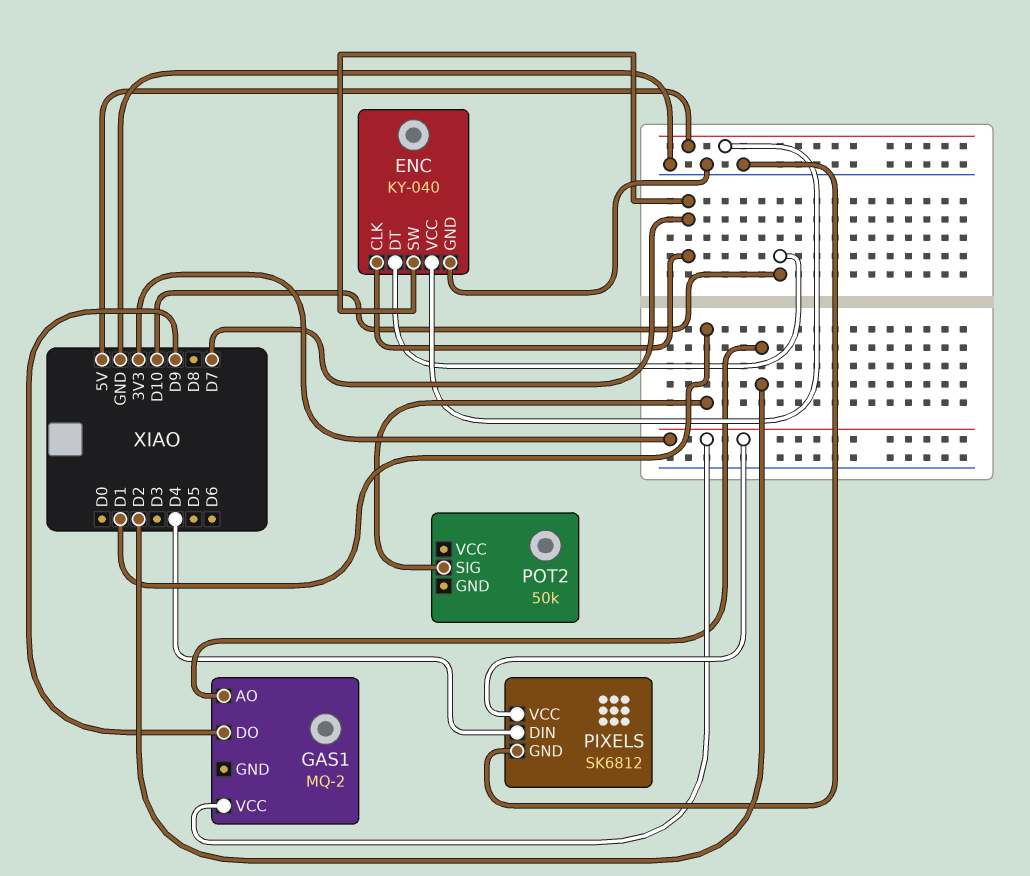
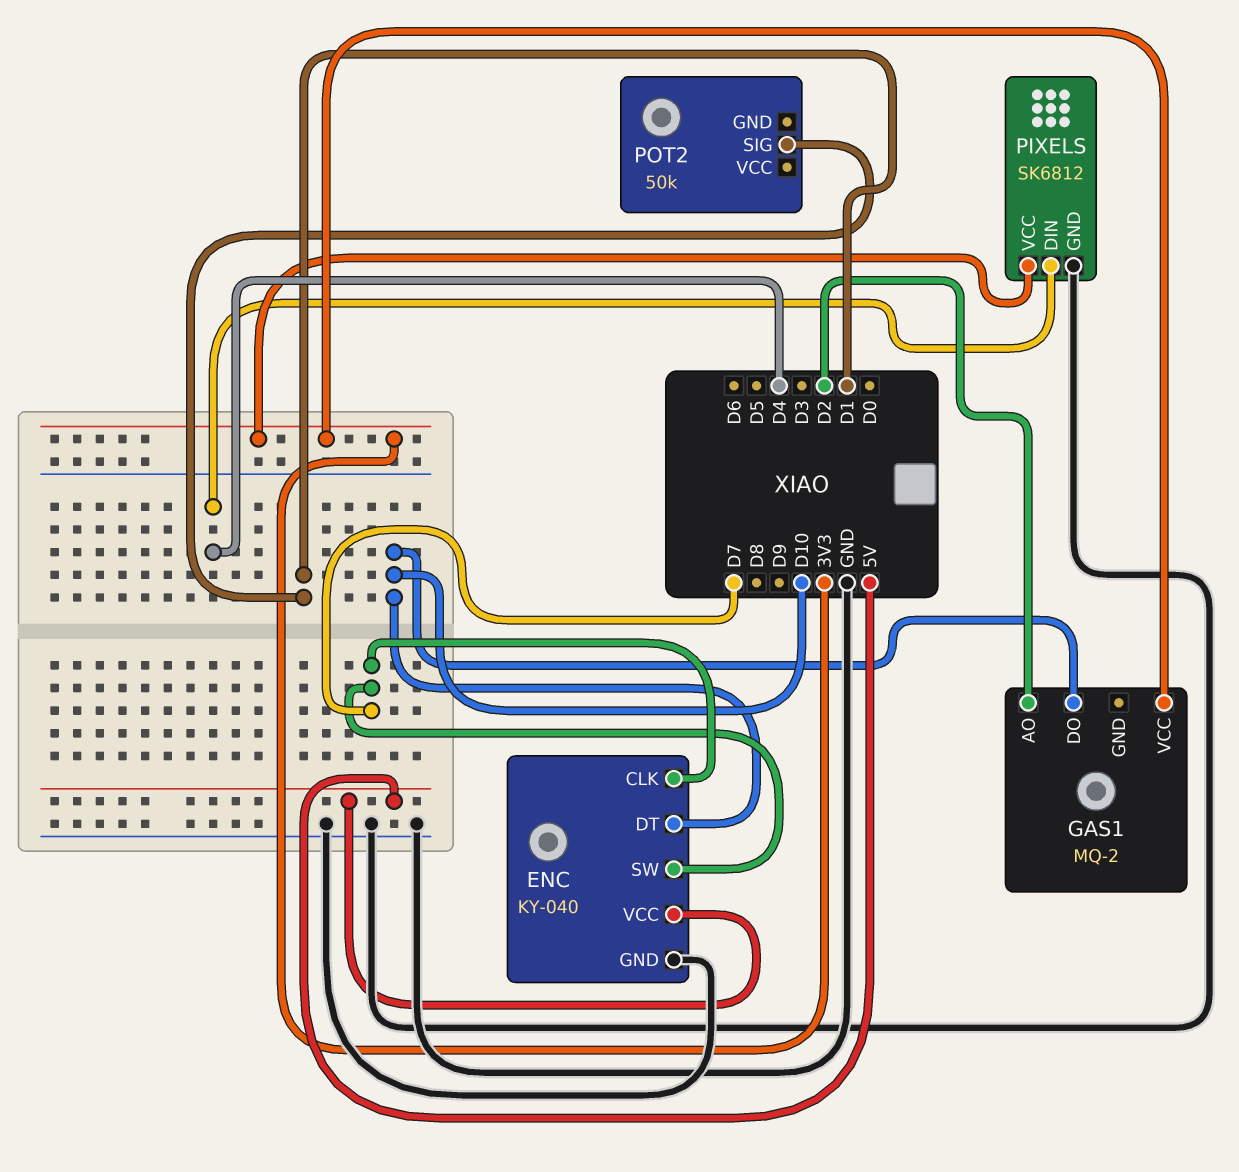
GAS1 pin DO: D9 -> D10

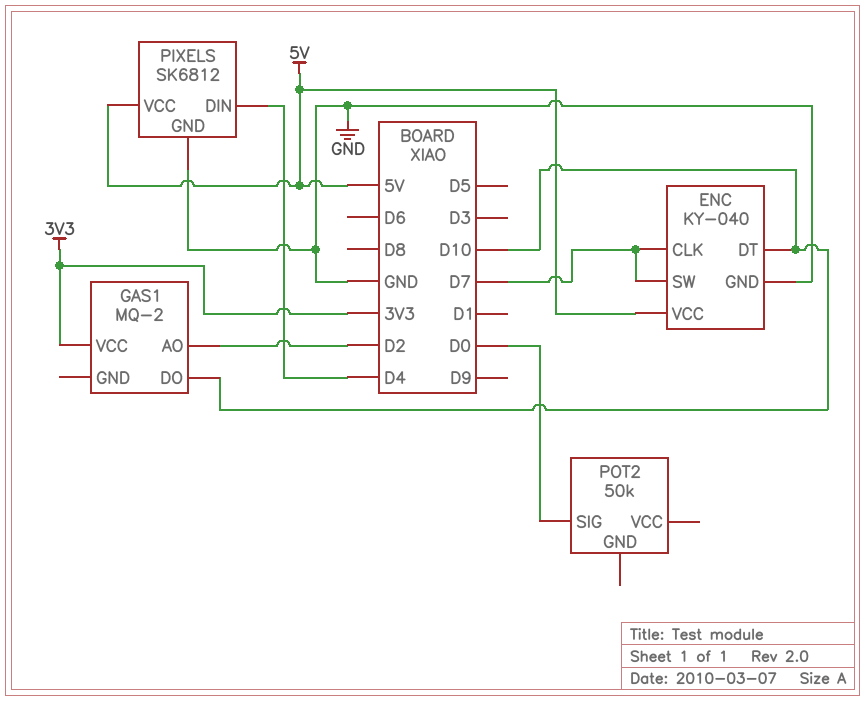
PIXELS pin VCC: 3V3 -> 5V
POT2 pin SIG: D1 -> D0

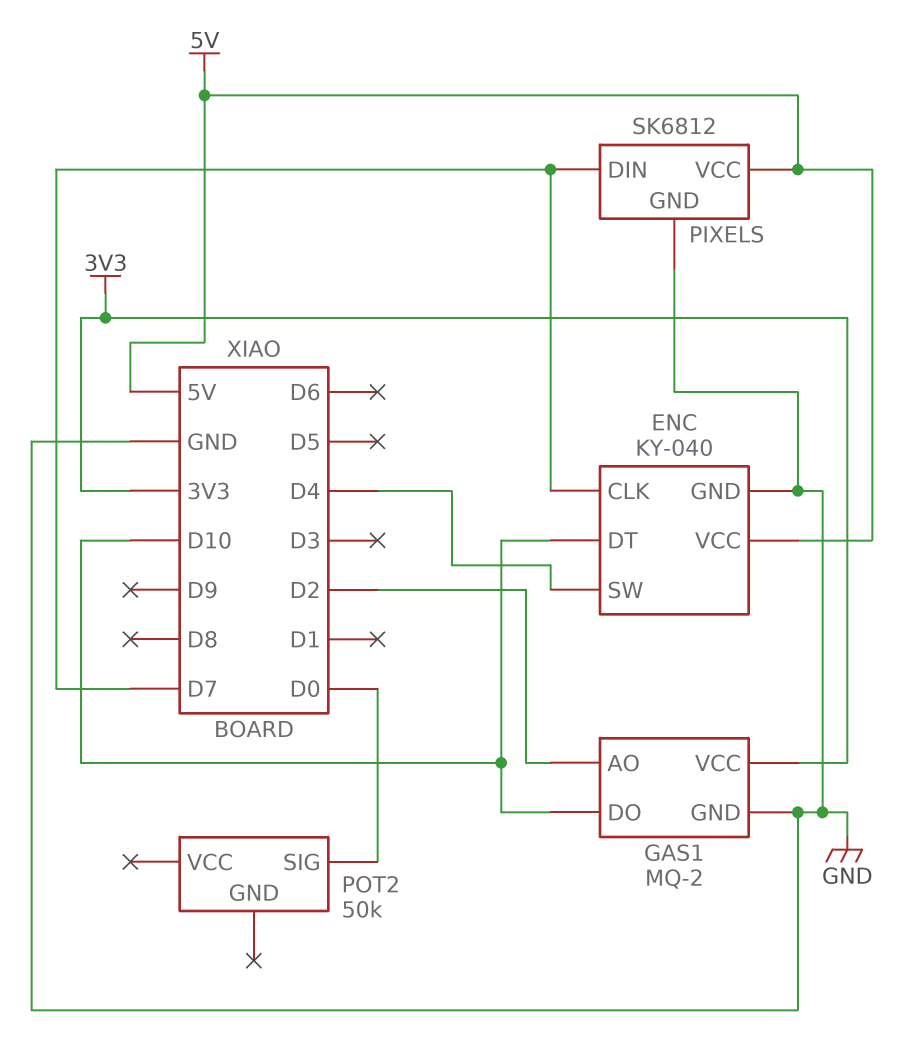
ENC pin SW: D7 -> D4
GAS1 pin GND: none -> GND
PIXELS pin DIN: D4 -> D7

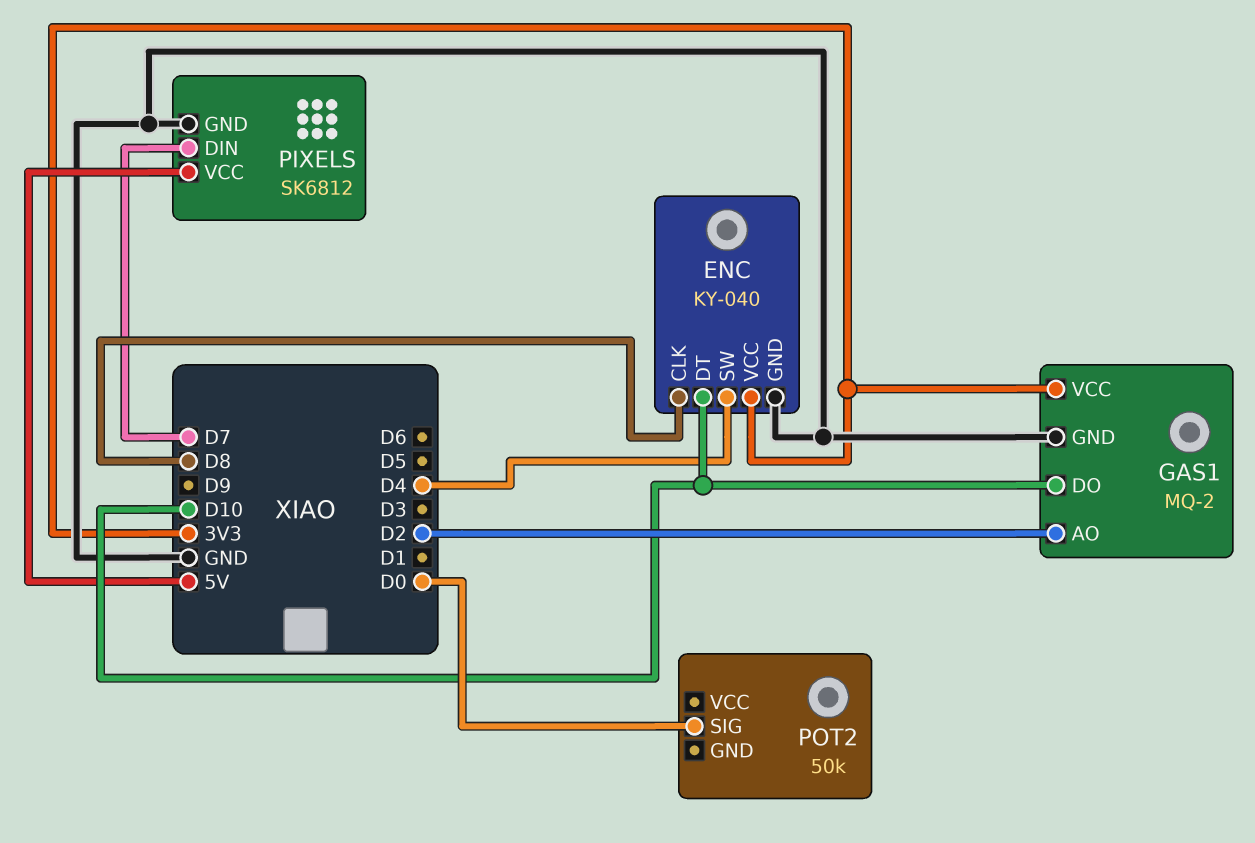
ENC pin CLK: D7 -> D8
ENC pin VCC: 5V -> 3V3

